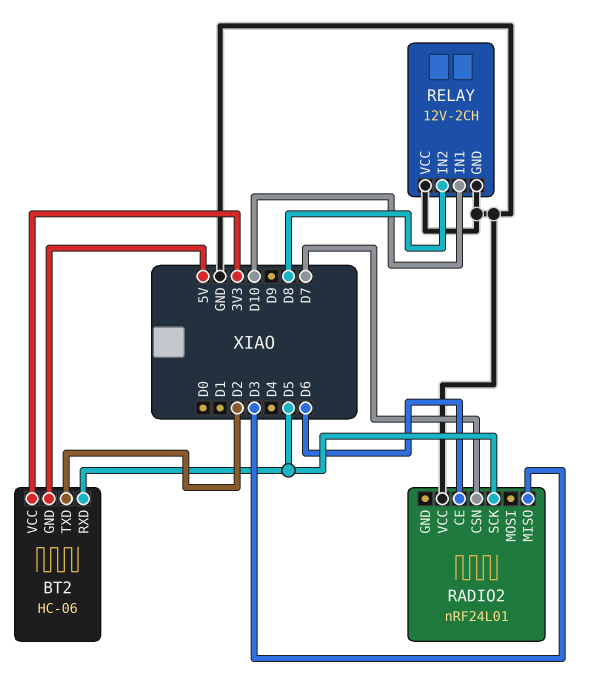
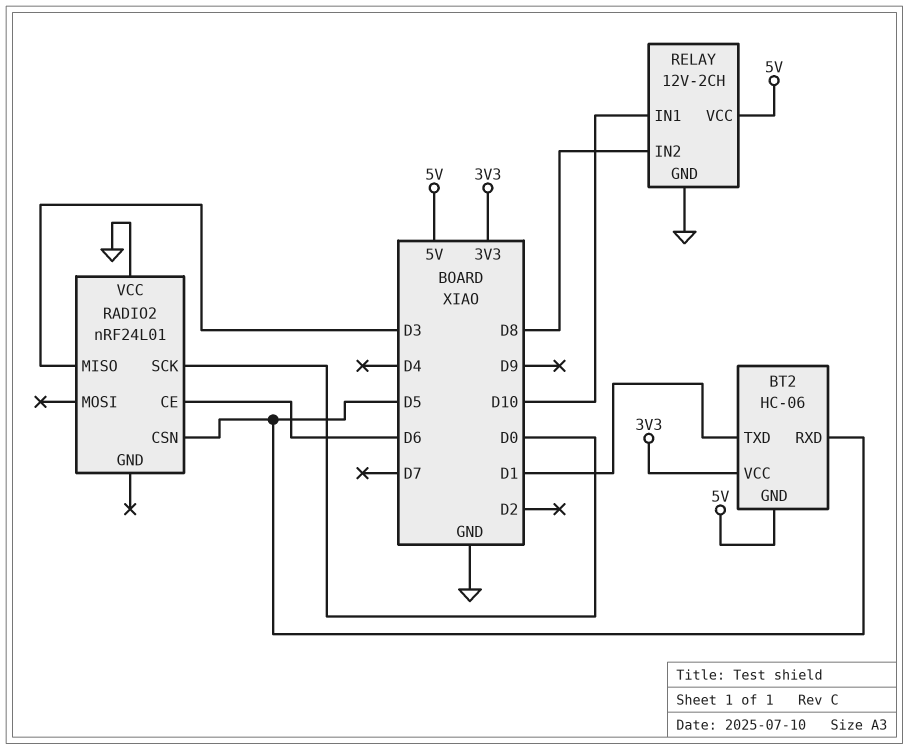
BT2 pin TXD: D2 -> D1
RADIO2 pin CSN: D7 -> D5
RADIO2 pin SCK: D5 -> D0
RELAY pin VCC: GND -> 5V

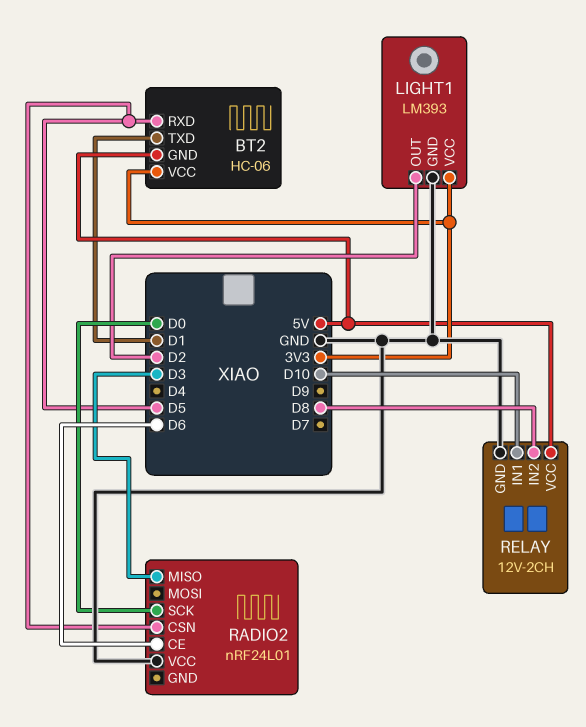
LIGHT1: none -> LM393
LIGHT1 pin GND: none -> GND
LIGHT1 pin OUT: none -> D2
LIGHT1 pin VCC: none -> 3V3

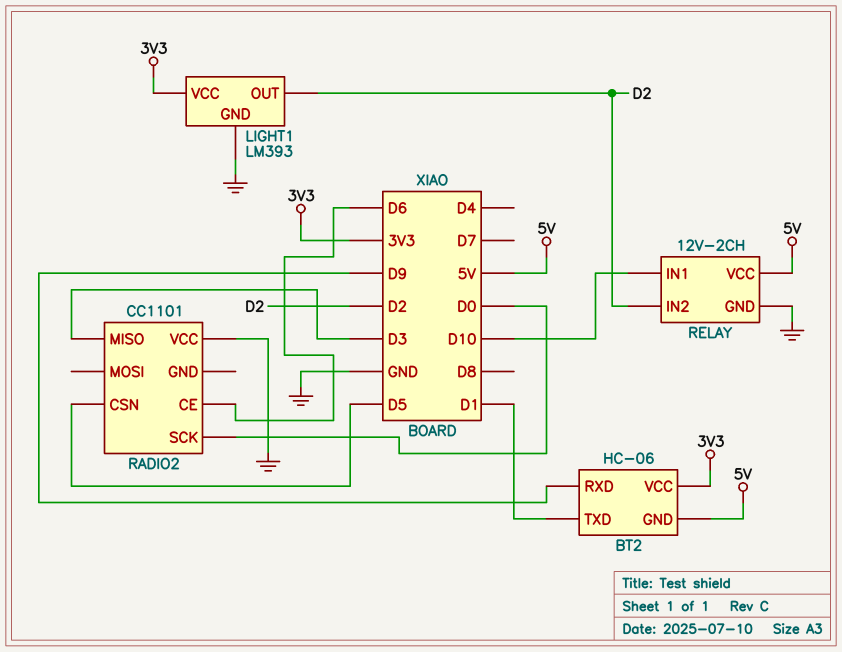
BT2 pin RXD: D5 -> D9
RADIO2: nRF24L01 -> CC1101
RELAY pin IN2: D8 -> D2

